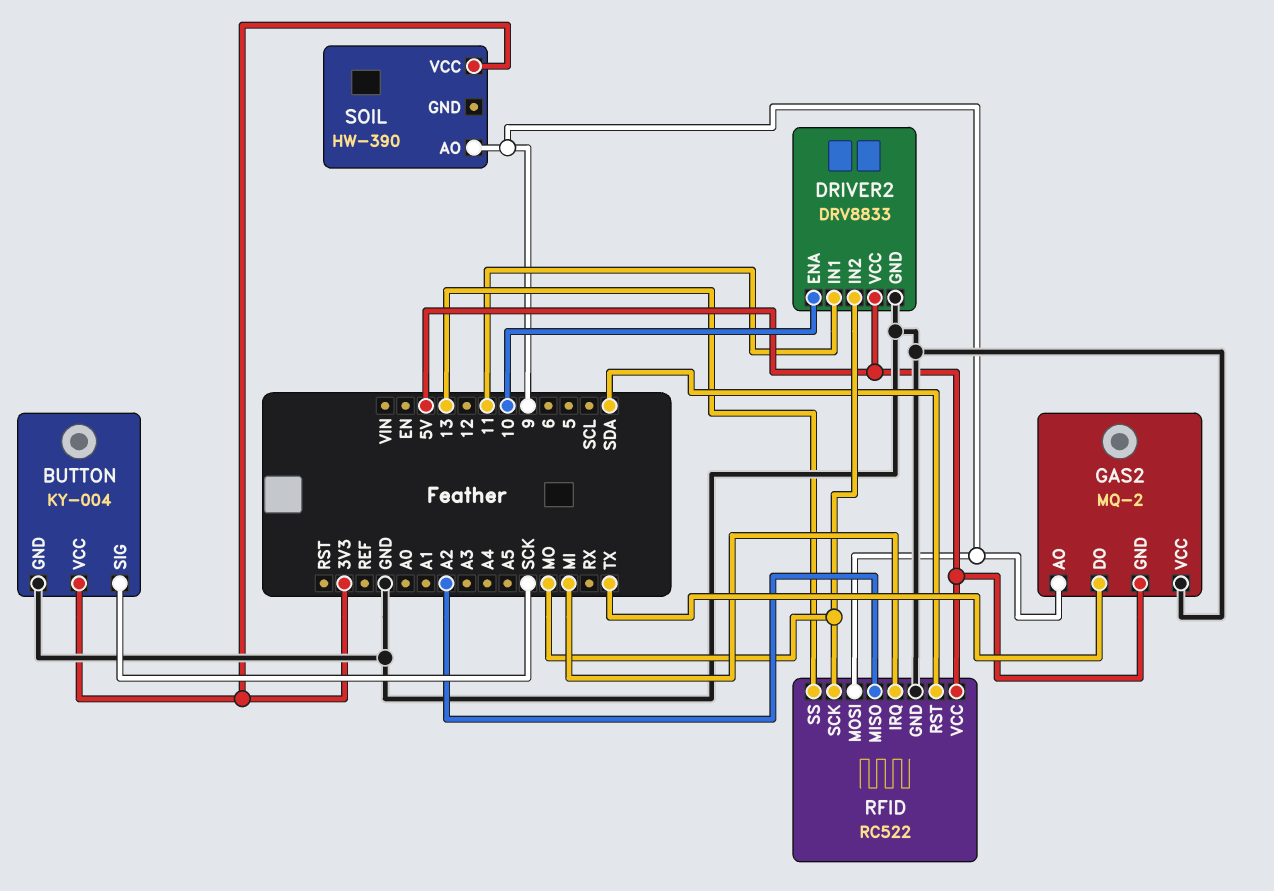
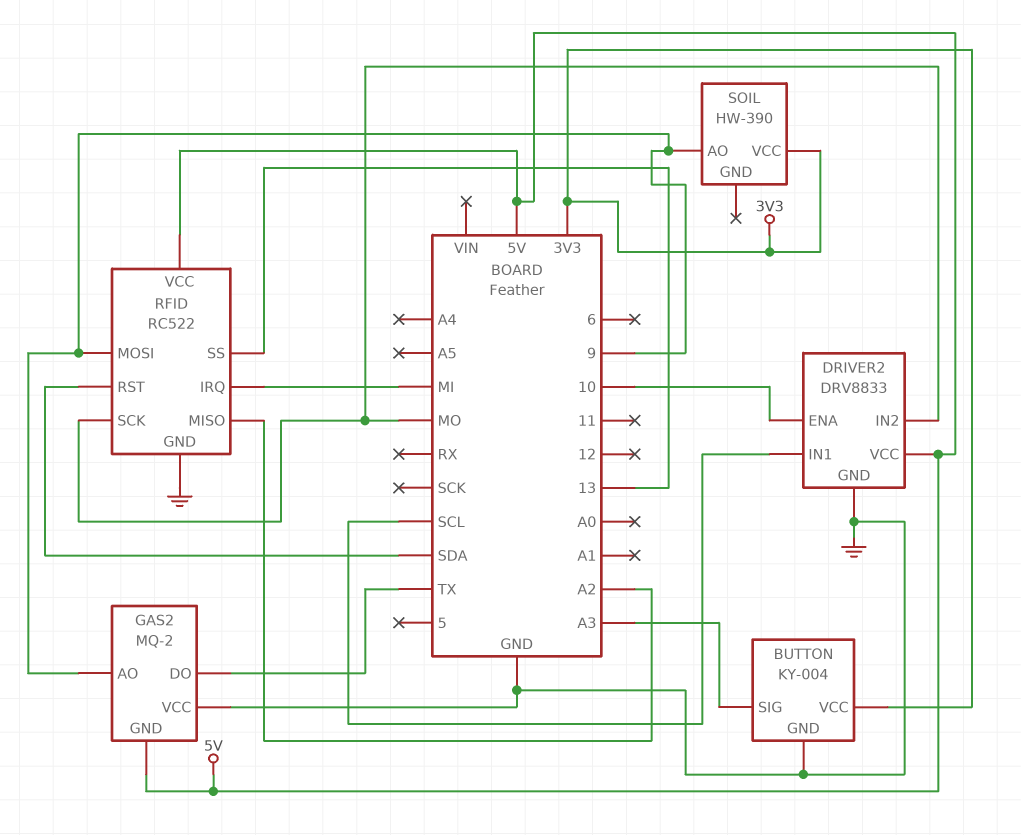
BUTTON pin SIG: SCK -> A3
DRIVER2 pin IN1: 11 -> SCL

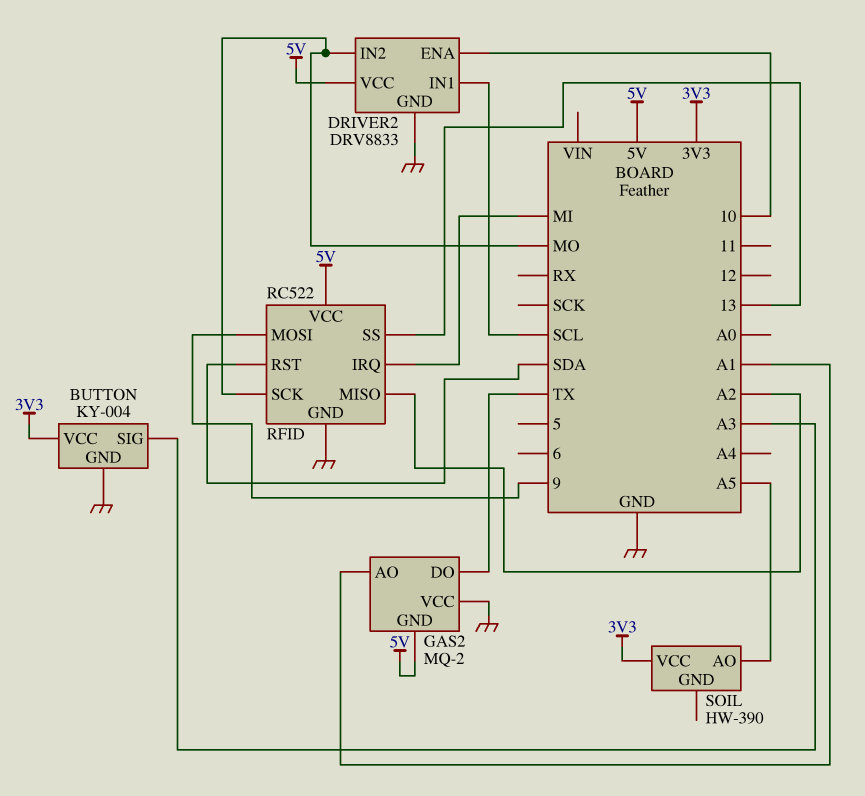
GAS2 pin AO: 9 -> A1
SOIL pin AO: 9 -> A5

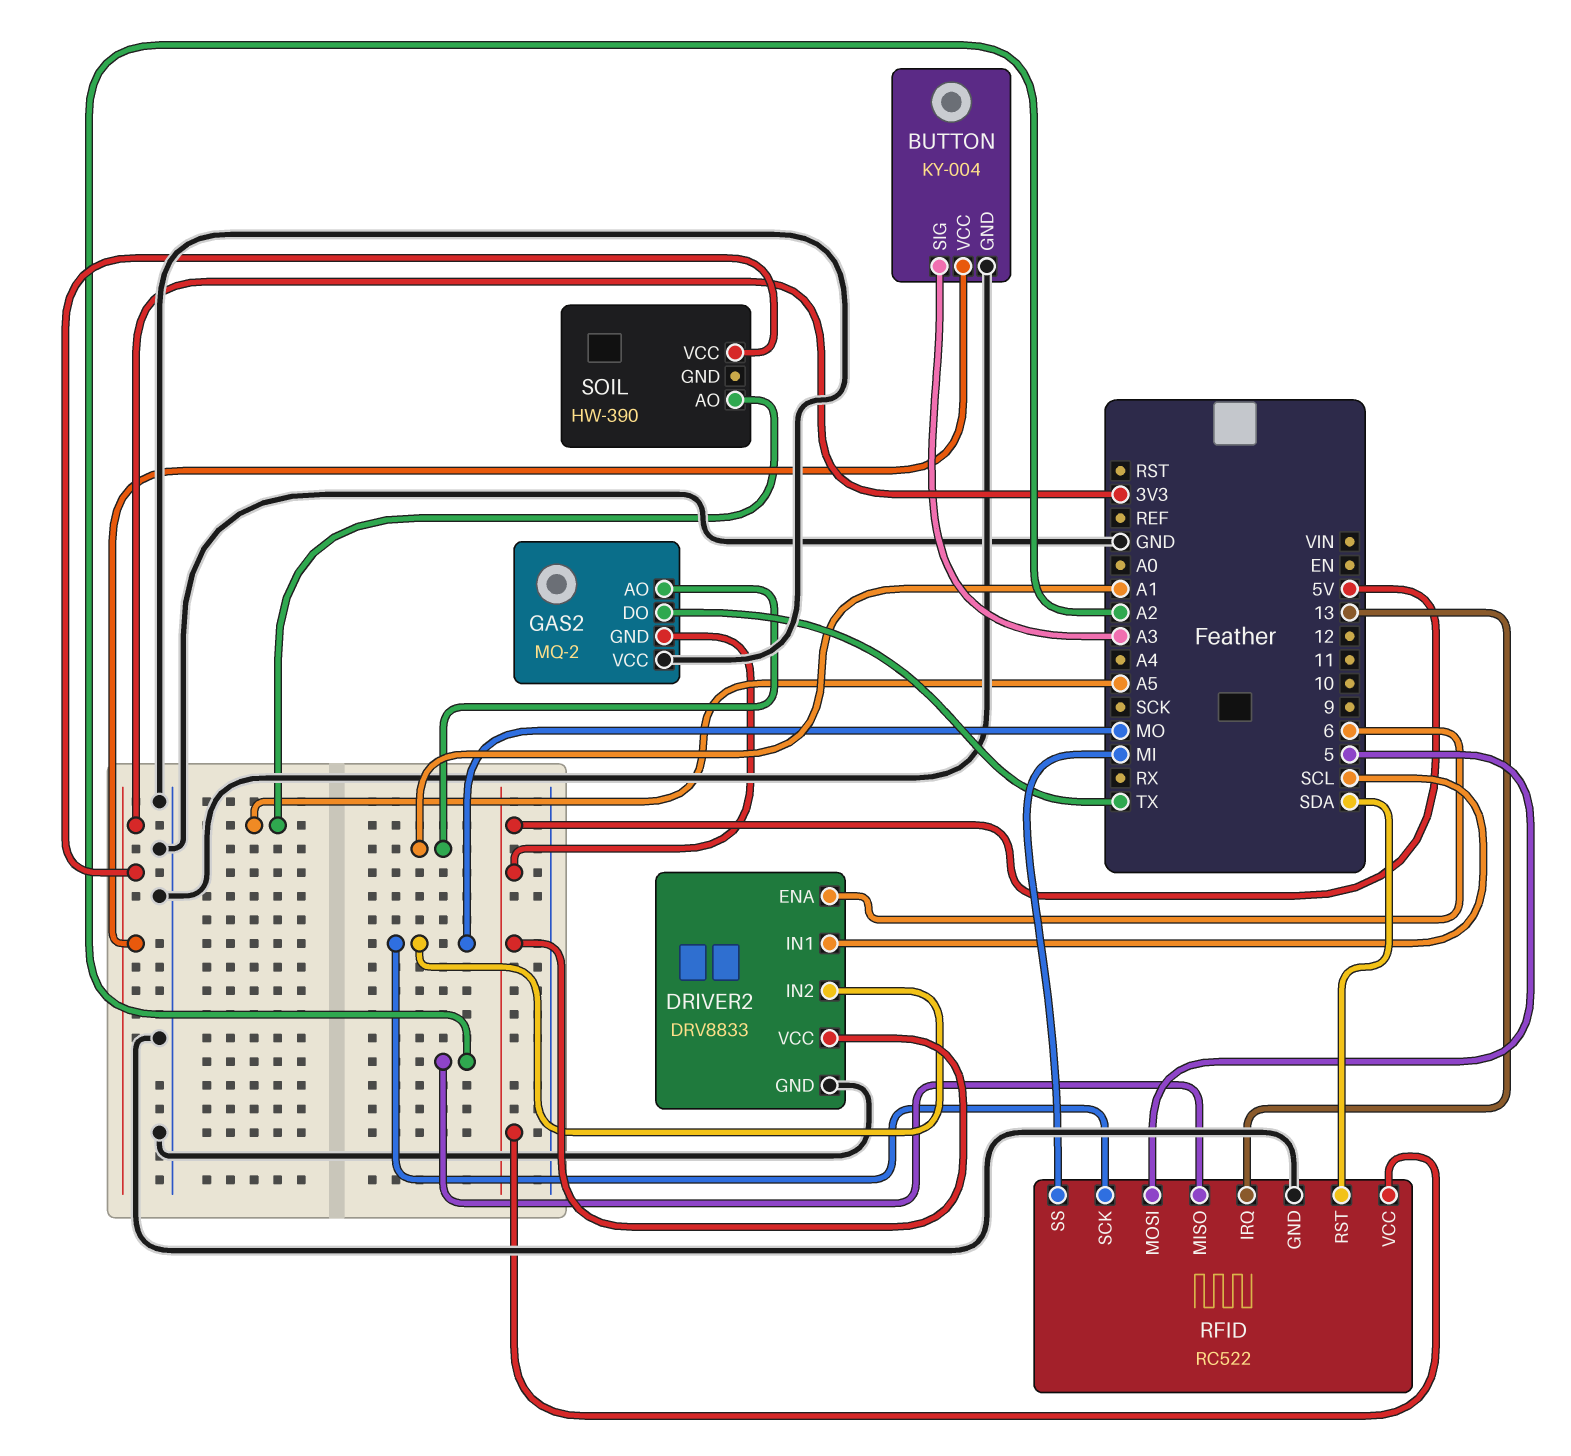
DRIVER2 pin ENA: 10 -> 6
RFID pin IRQ: MI -> 13
RFID pin MOSI: 9 -> 5
RFID pin SS: 13 -> MI

